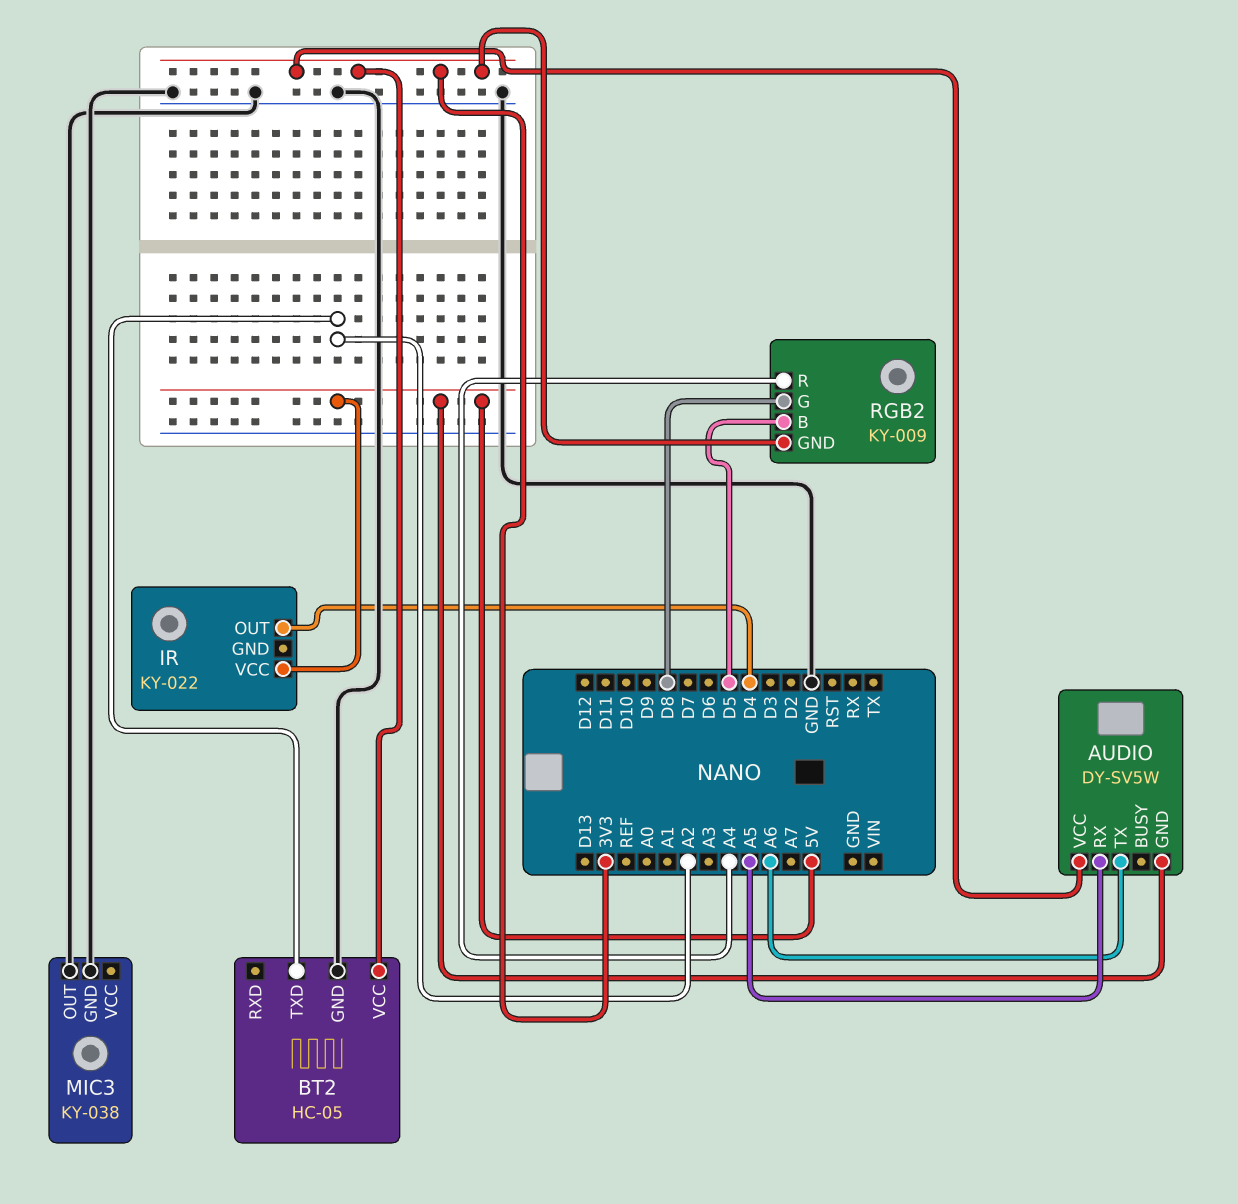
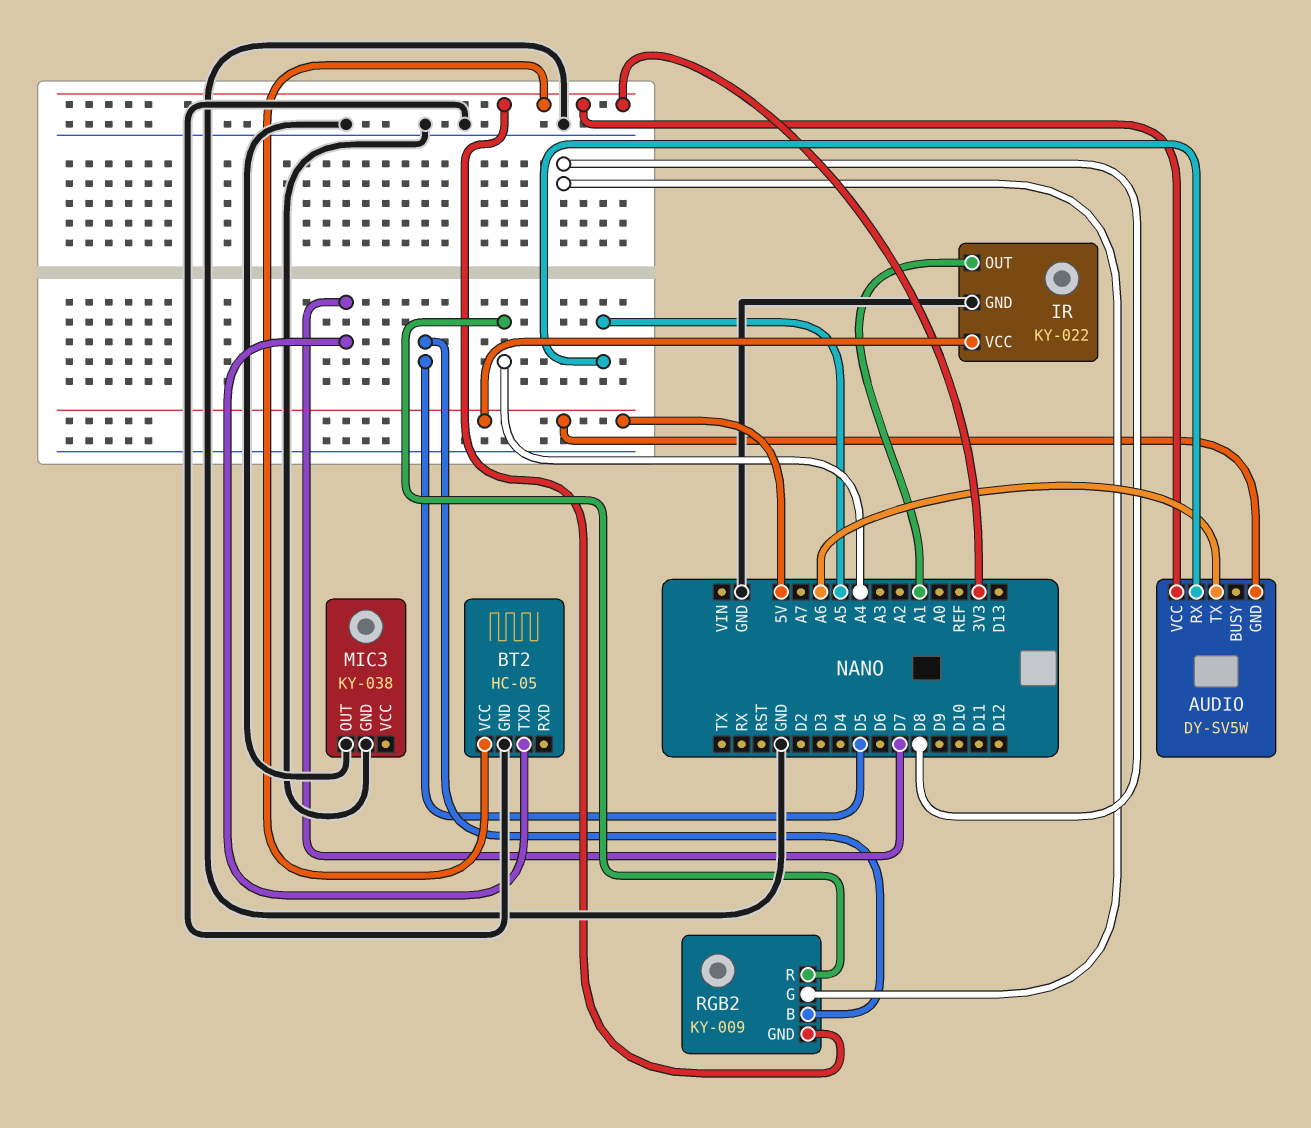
BT2 pin TXD: A2 -> D7
IR pin GND: none -> GND
IR pin OUT: D4 -> A1

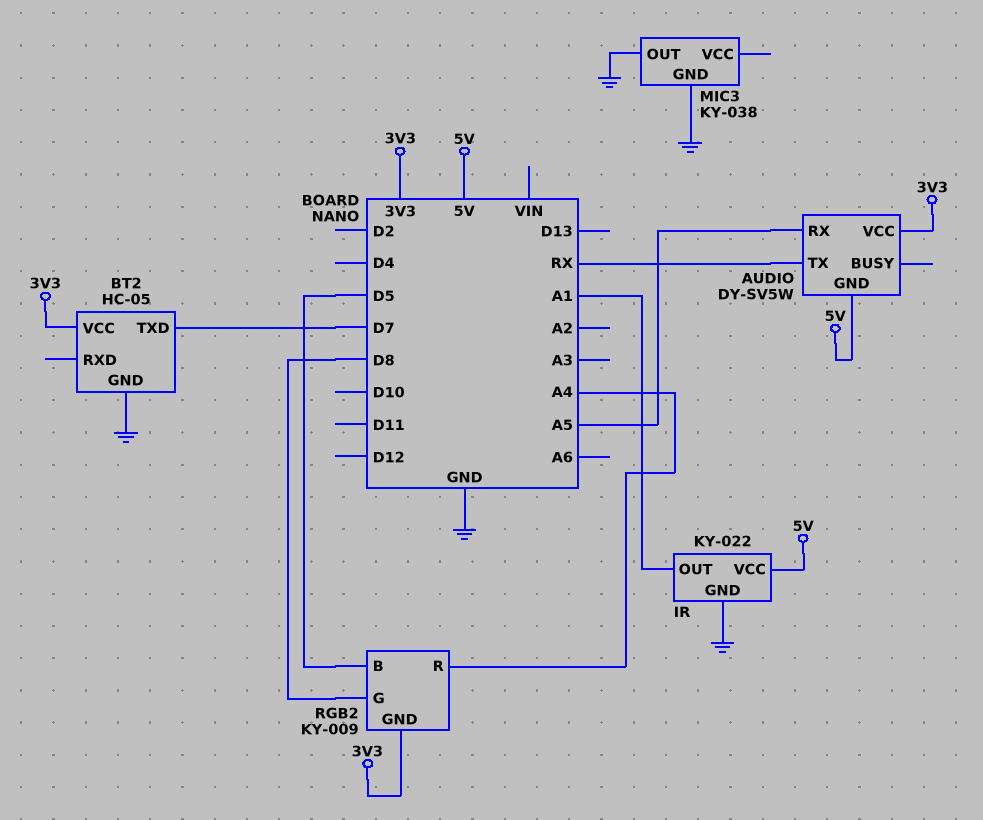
AUDIO pin TX: A6 -> RX

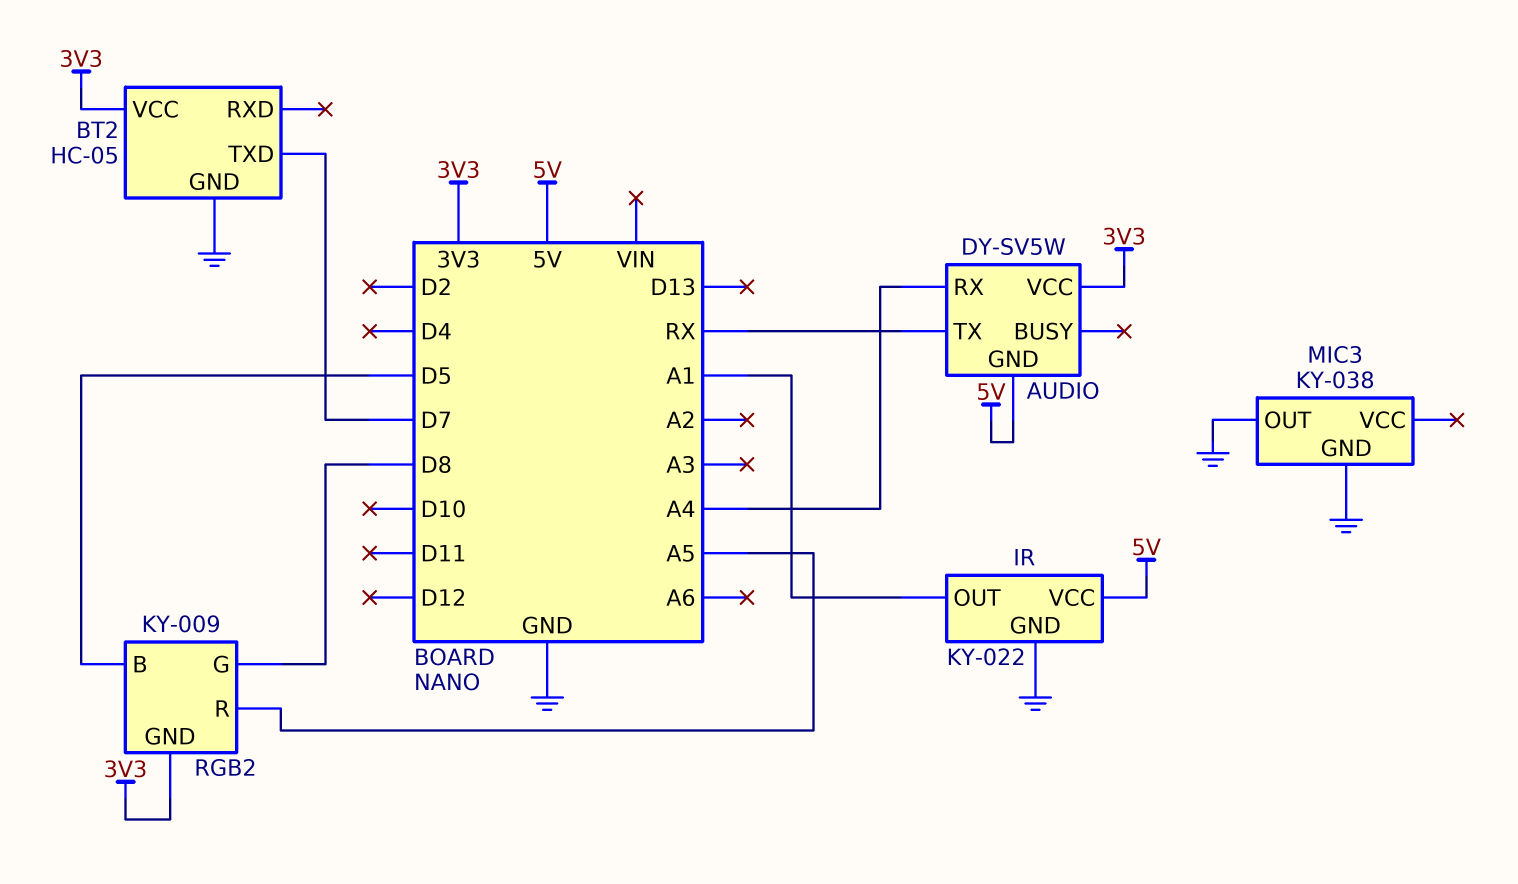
AUDIO pin RX: A5 -> A4
RGB2 pin R: A4 -> A5

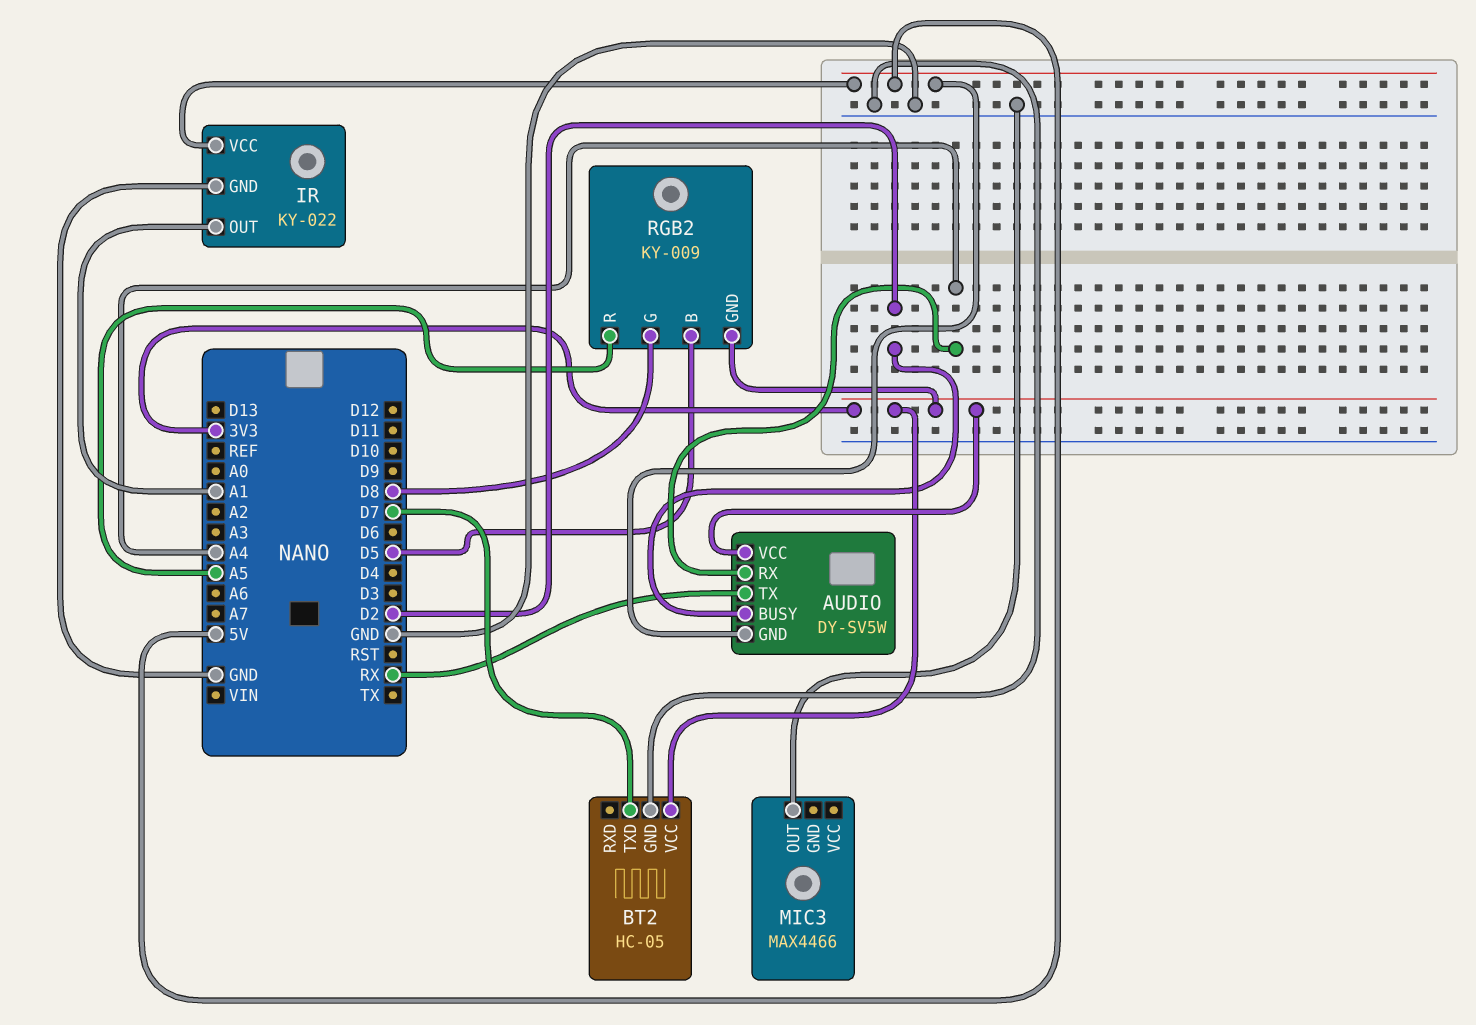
AUDIO pin BUSY: none -> D2
MIC3: KY-038 -> MAX4466
MIC3 pin GND: GND -> none

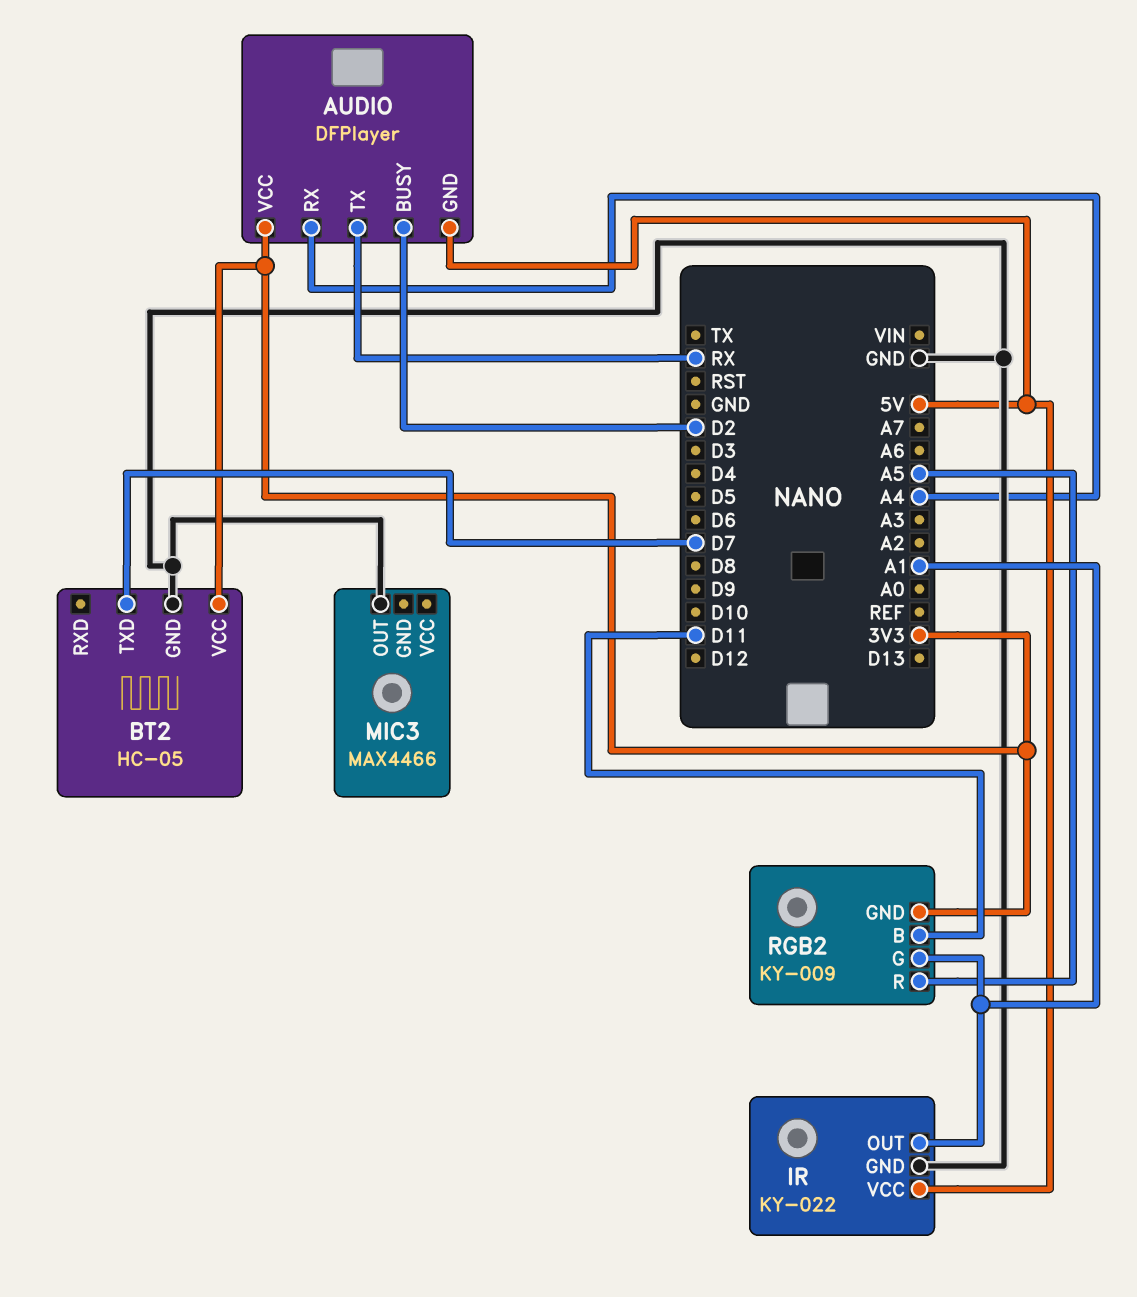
AUDIO: DY-SV5W -> DFPlayer
RGB2 pin B: D5 -> D11
RGB2 pin G: D8 -> A1

